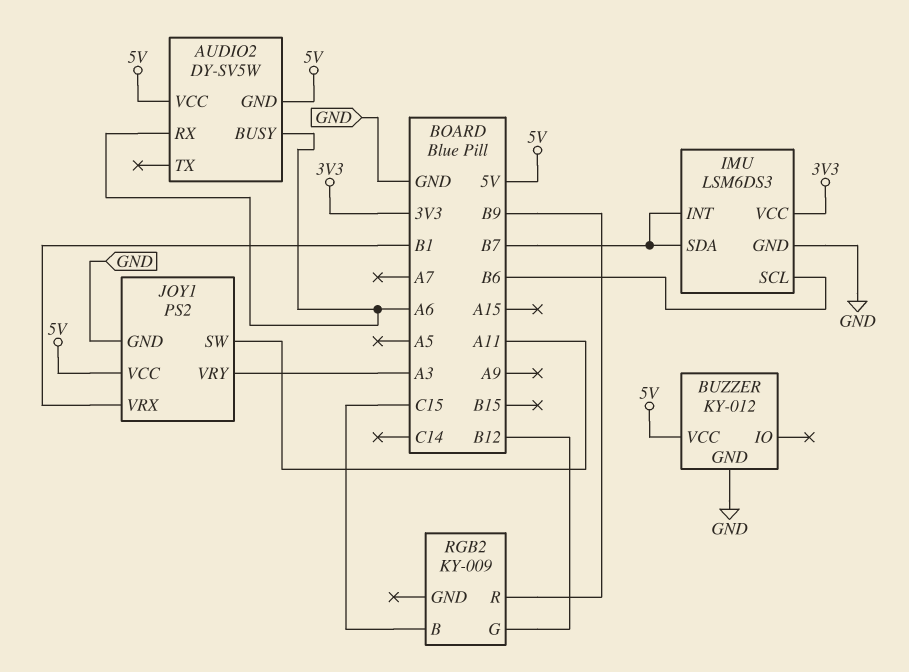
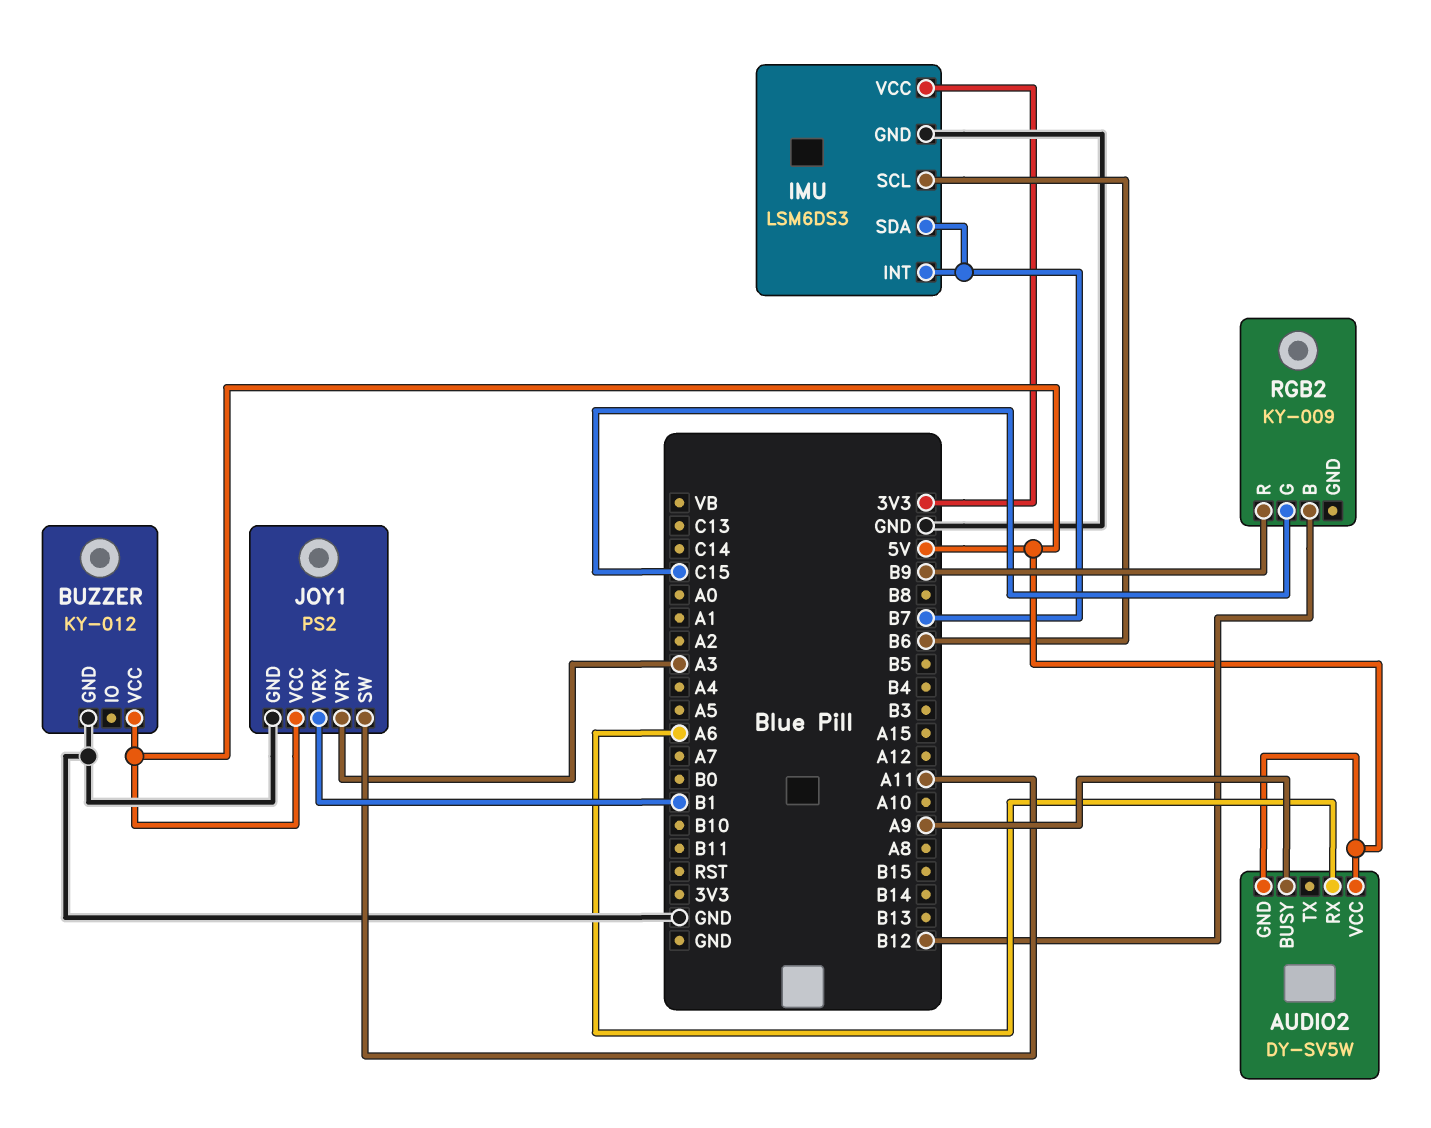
AUDIO2 pin BUSY: A6 -> A9
RGB2 pin B: C15 -> B12
RGB2 pin G: B12 -> C15

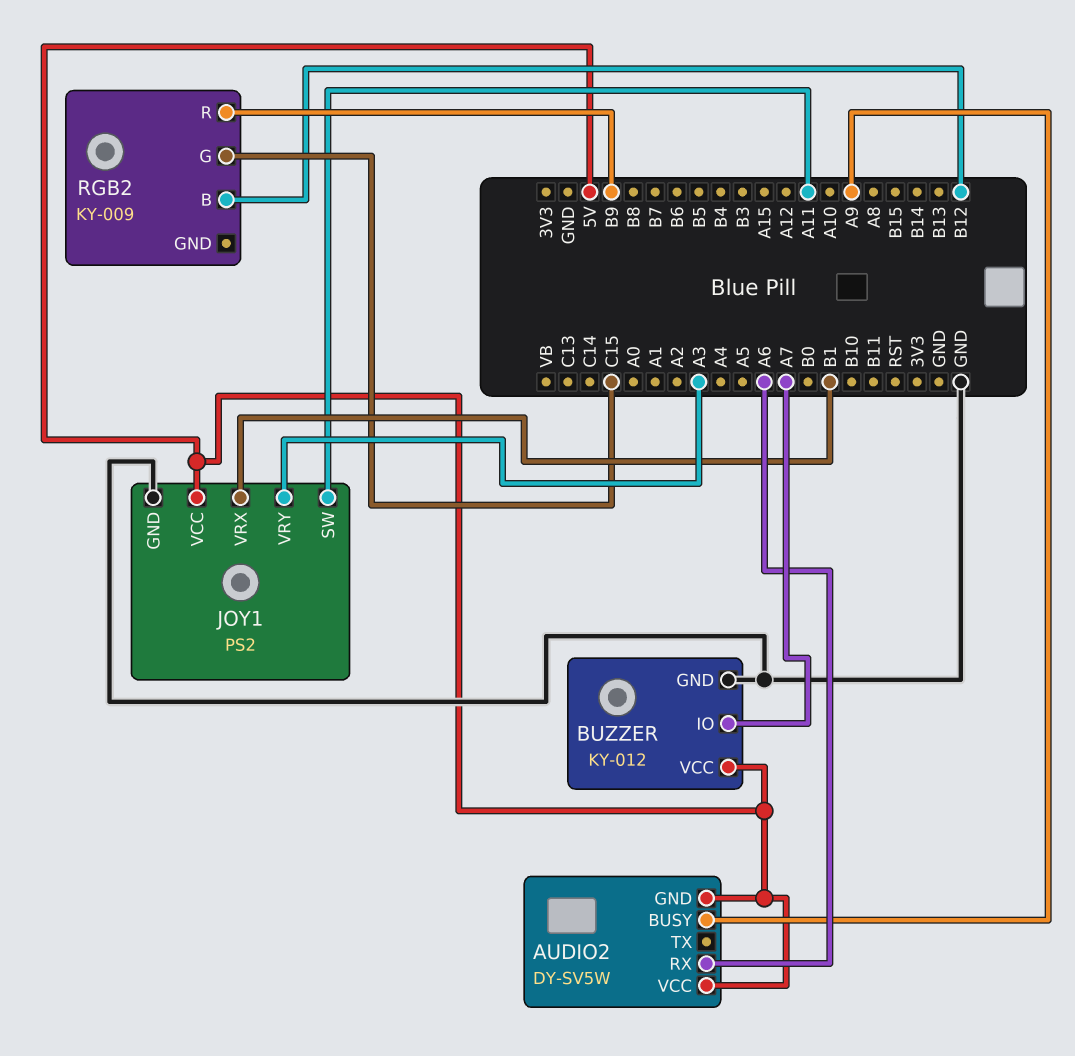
BUZZER pin IO: none -> A7
IMU: LSM6DS3 -> none
IMU pin GND: GND -> none
IMU pin INT: B7 -> none
IMU pin SCL: B6 -> none
IMU pin SDA: B7 -> none
IMU pin VCC: 3V3 -> none

